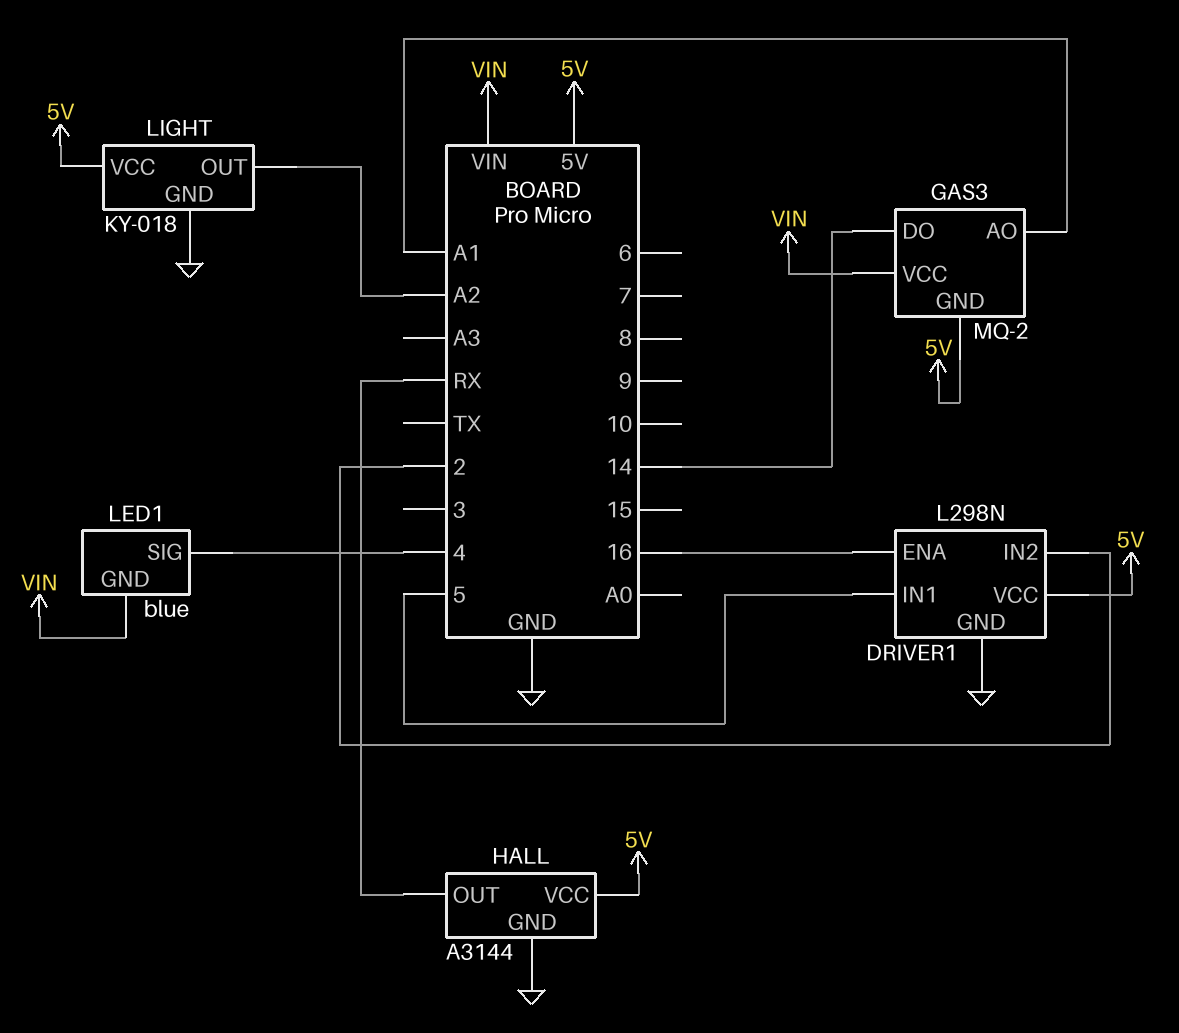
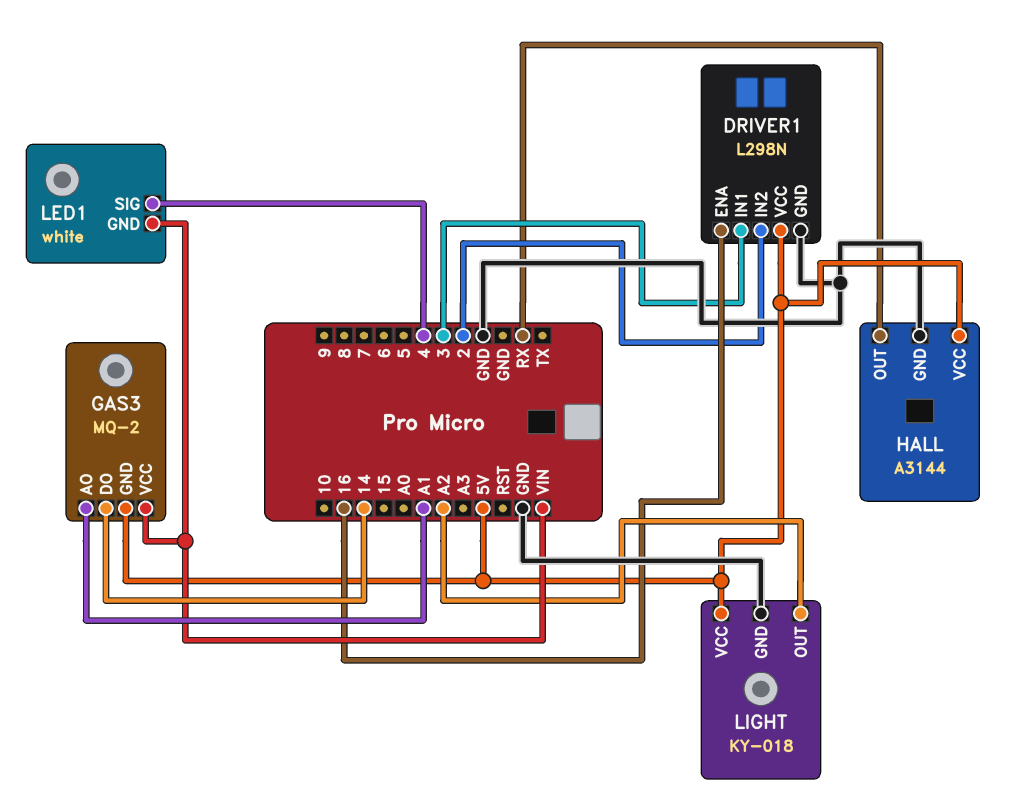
DRIVER1 pin IN1: 5 -> 3
LED1: blue -> white

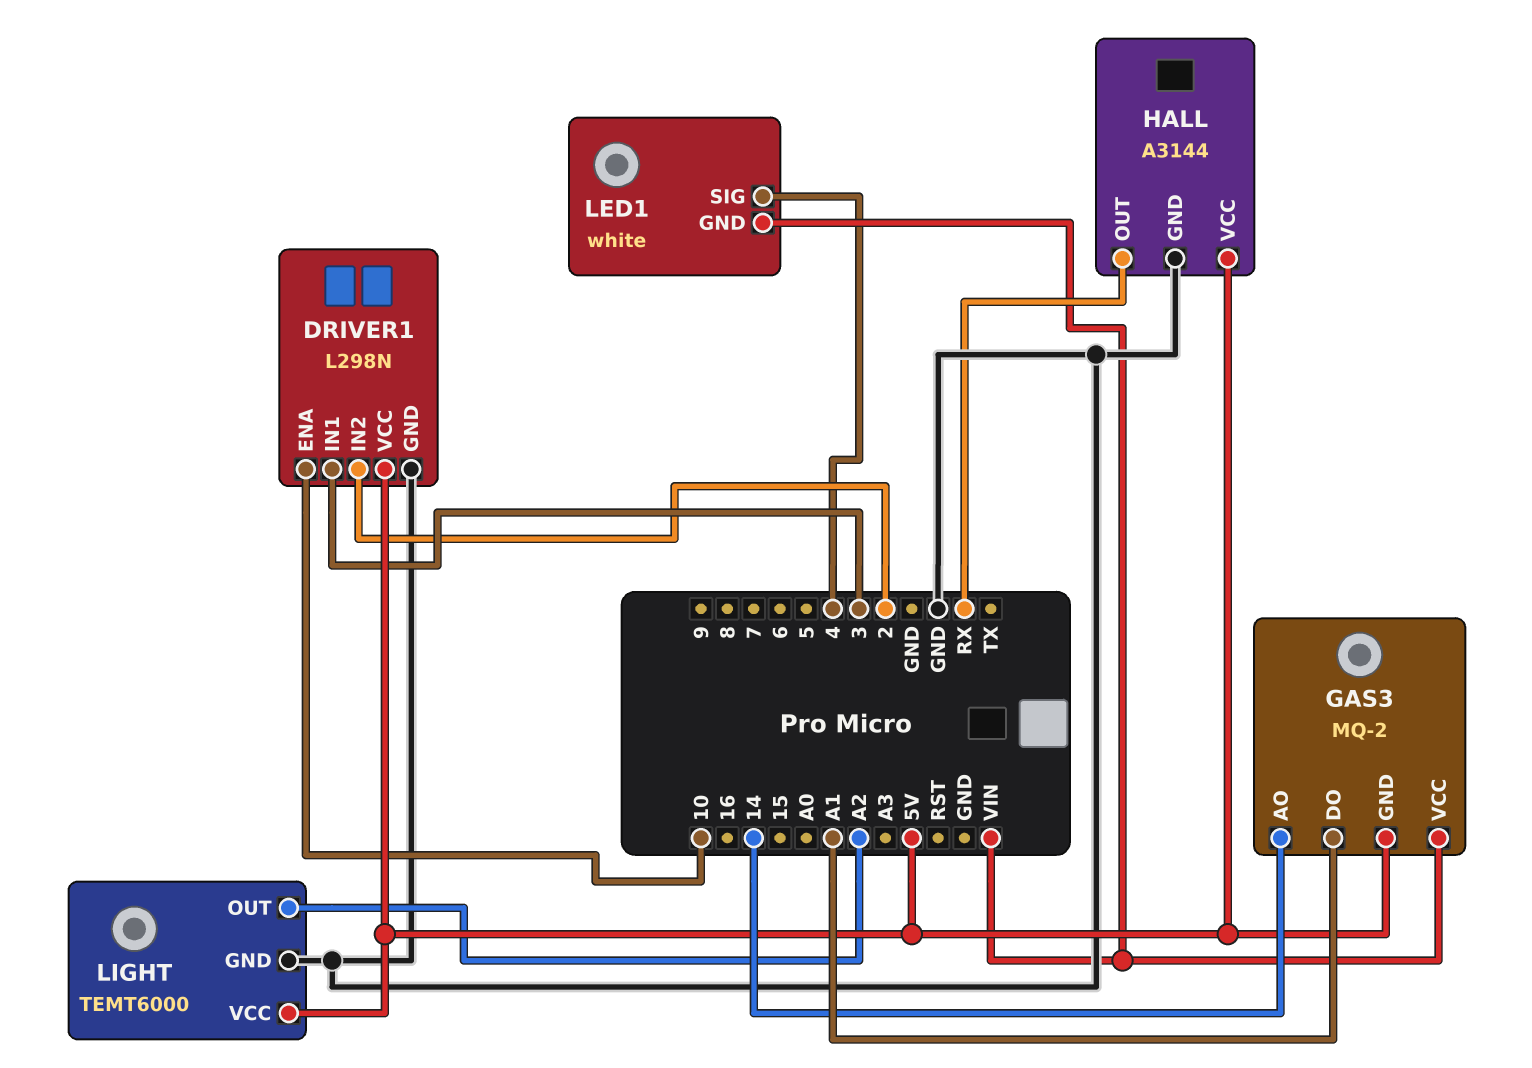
DRIVER1 pin ENA: 16 -> 10
GAS3 pin AO: A1 -> 14
GAS3 pin DO: 14 -> A1
LIGHT: KY-018 -> TEMT6000

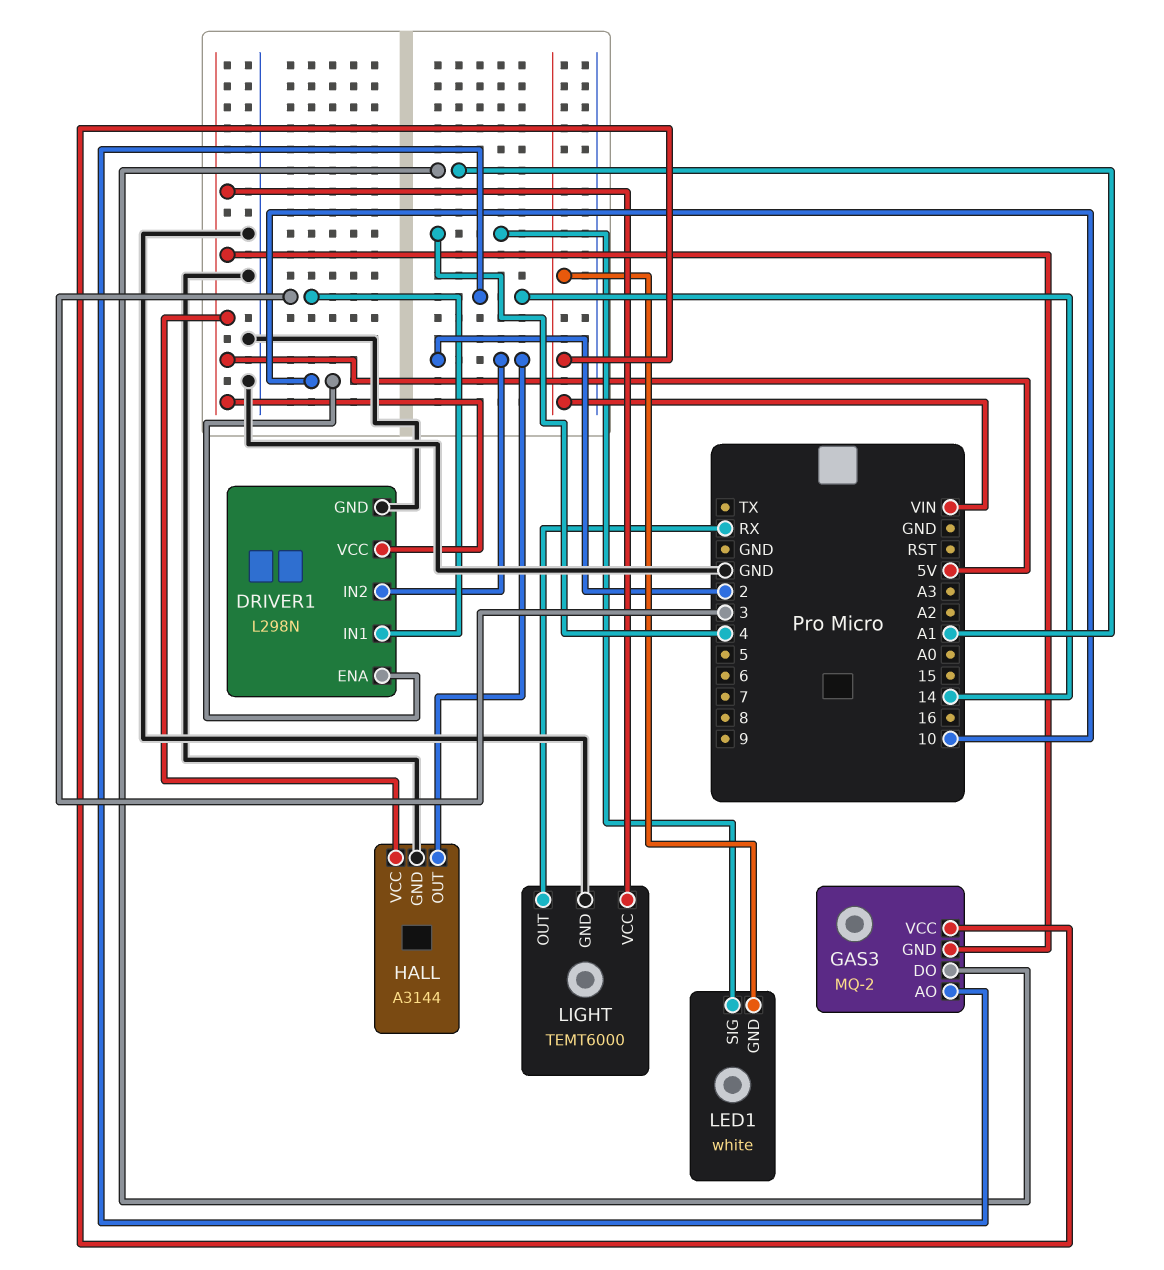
HALL pin OUT: RX -> 2
LIGHT pin OUT: A2 -> RX

